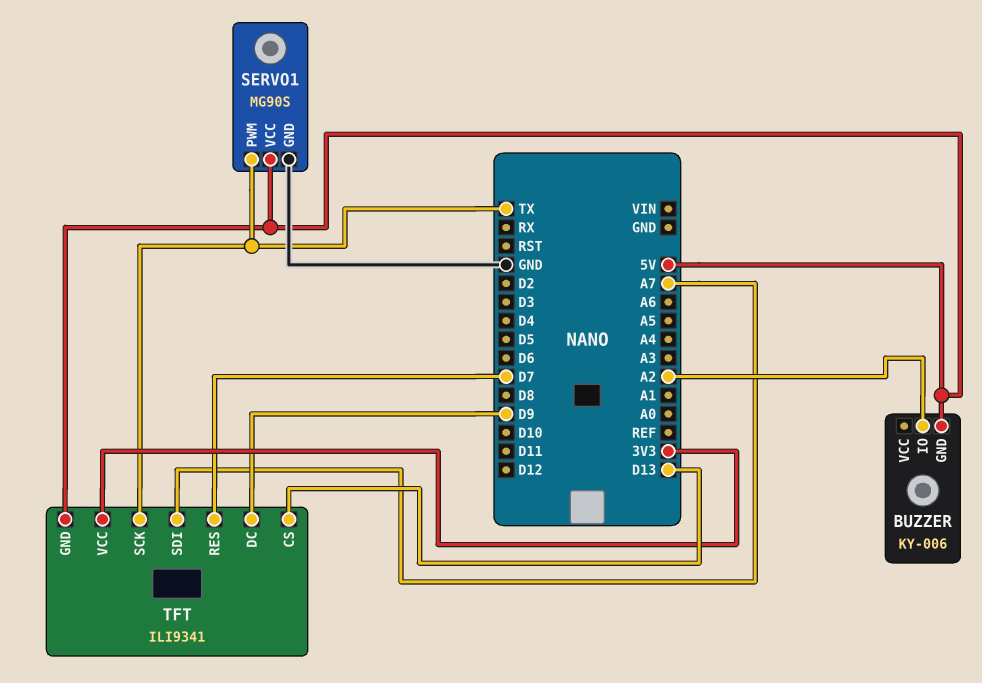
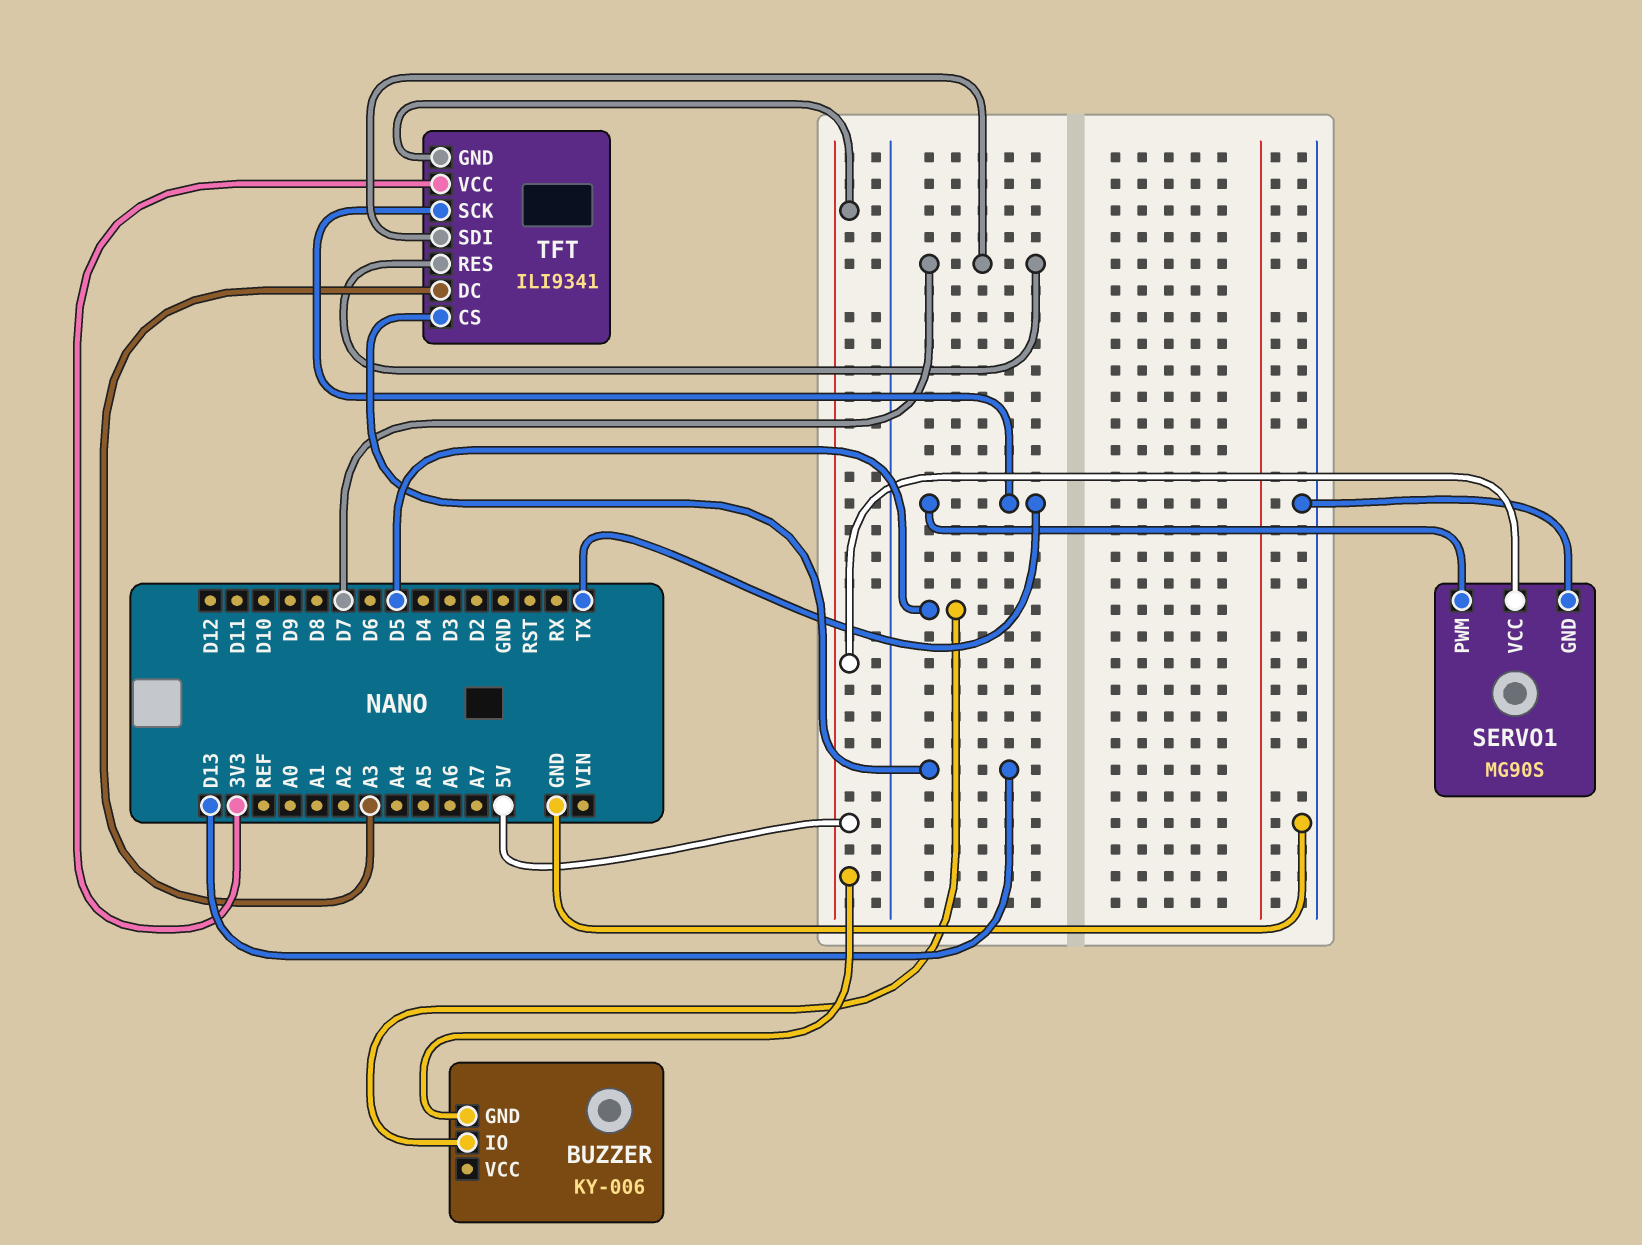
BUZZER pin IO: A2 -> D5
TFT pin DC: D9 -> A3
TFT pin SDI: A7 -> D7

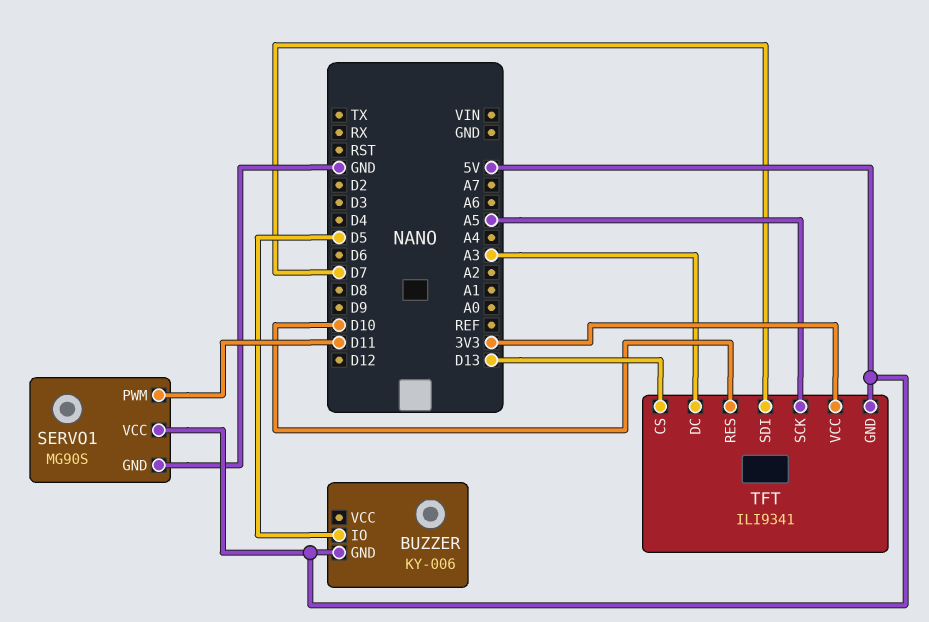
SERVO1 pin PWM: TX -> D11
TFT pin RES: D7 -> D10
TFT pin SCK: TX -> A5

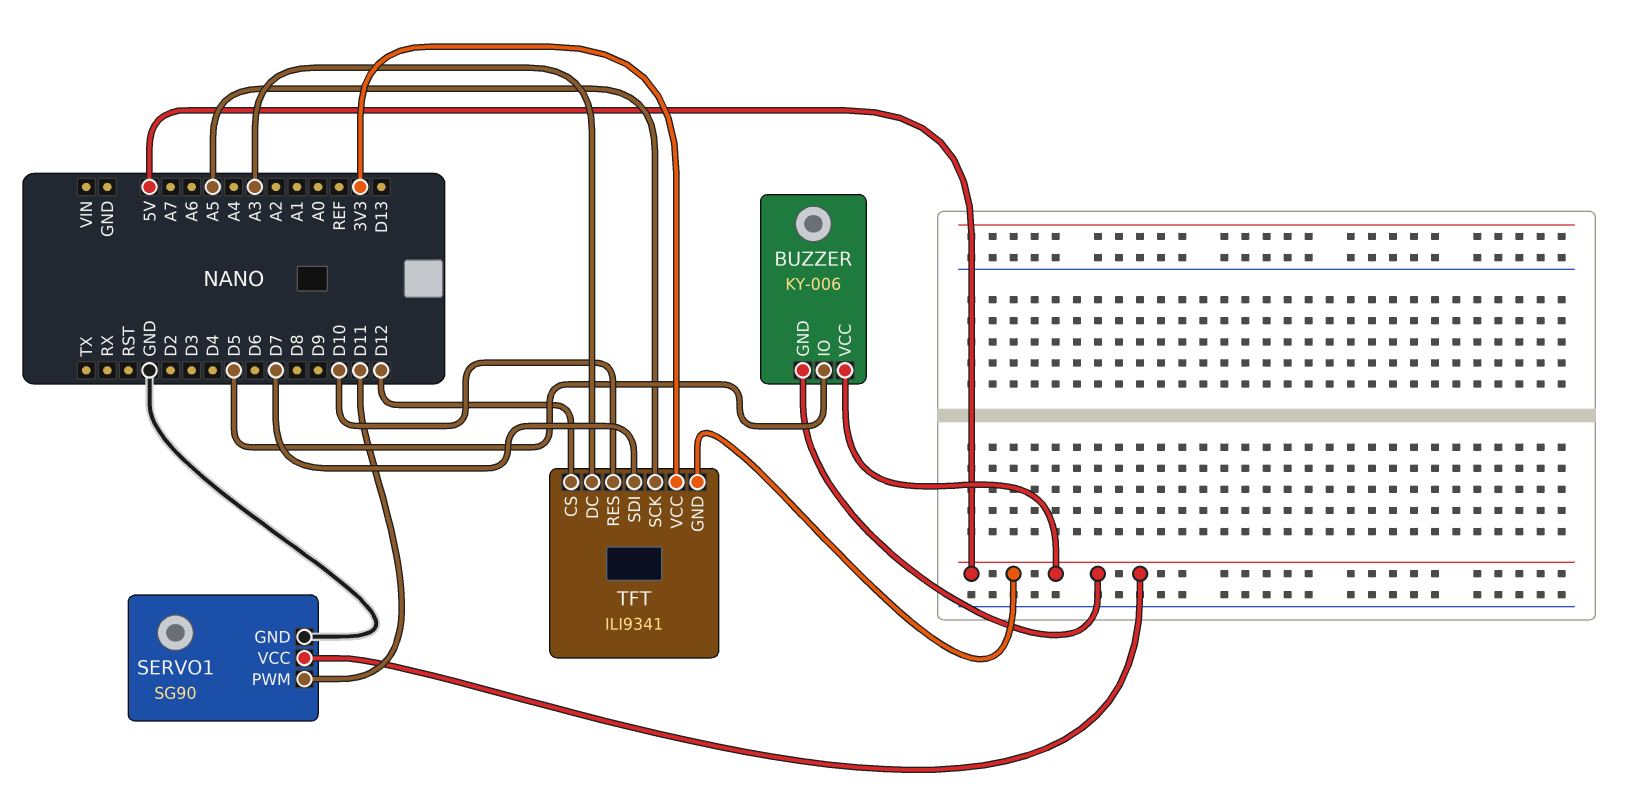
BUZZER pin VCC: none -> 5V
SERVO1: MG90S -> SG90
TFT pin CS: D13 -> D12

